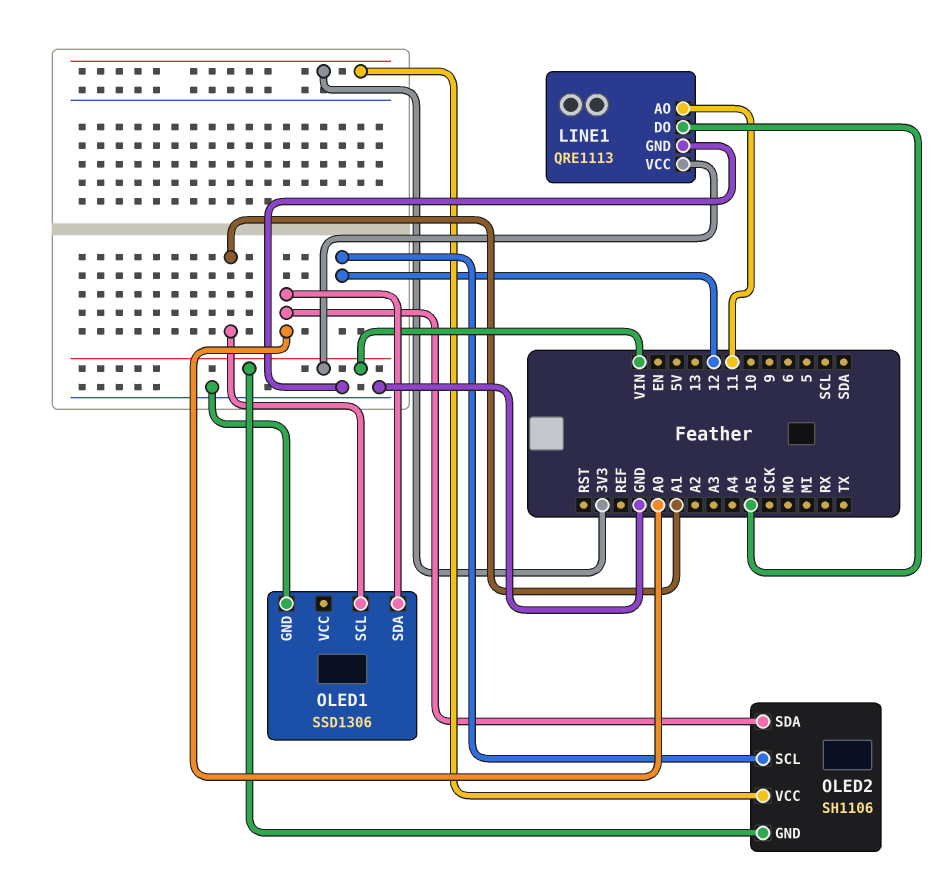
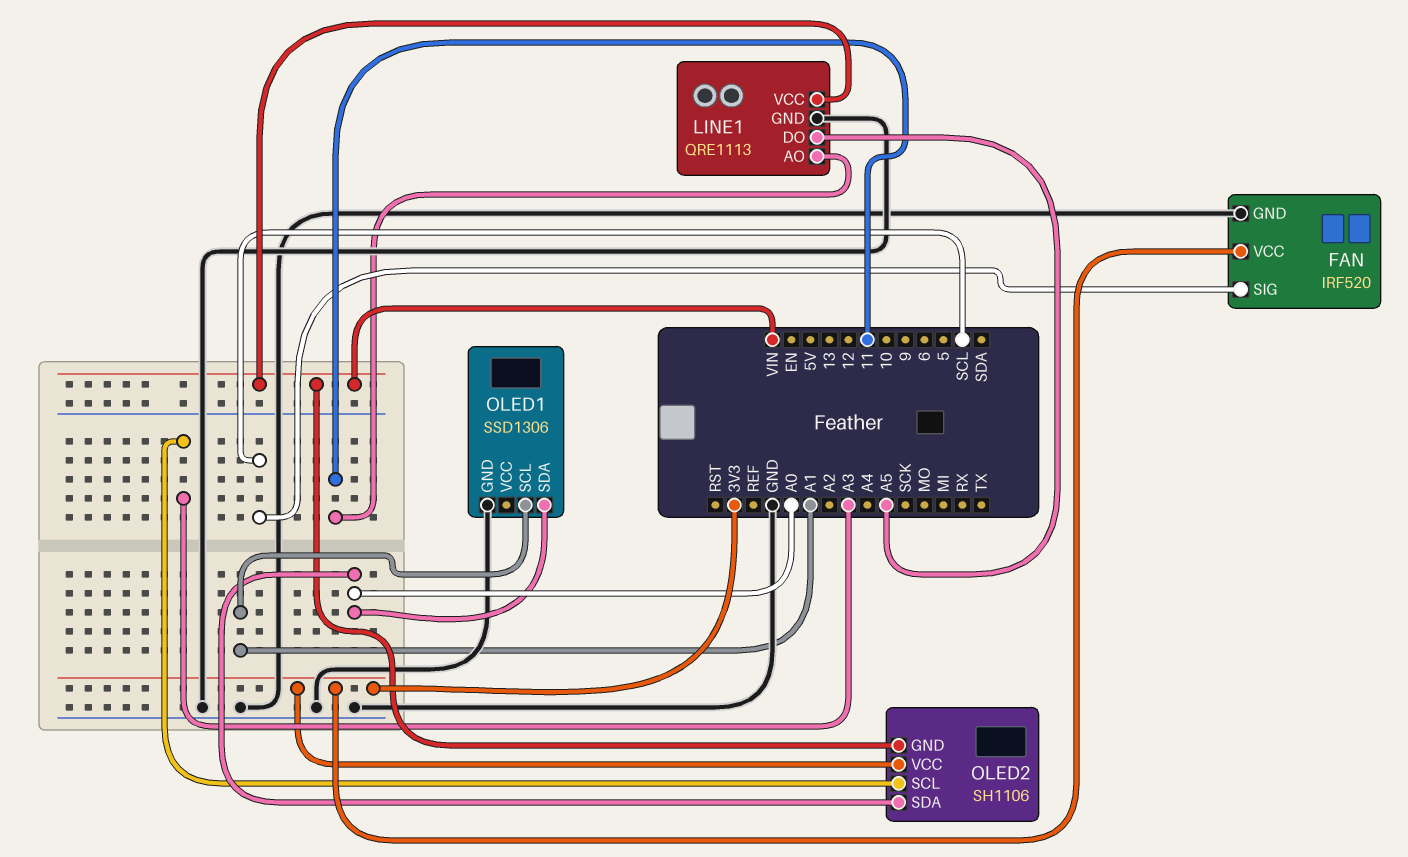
FAN: none -> IRF520
FAN pin GND: none -> GND
FAN pin SIG: none -> SCL
FAN pin VCC: none -> 3V3
OLED2 pin SCL: 12 -> A3

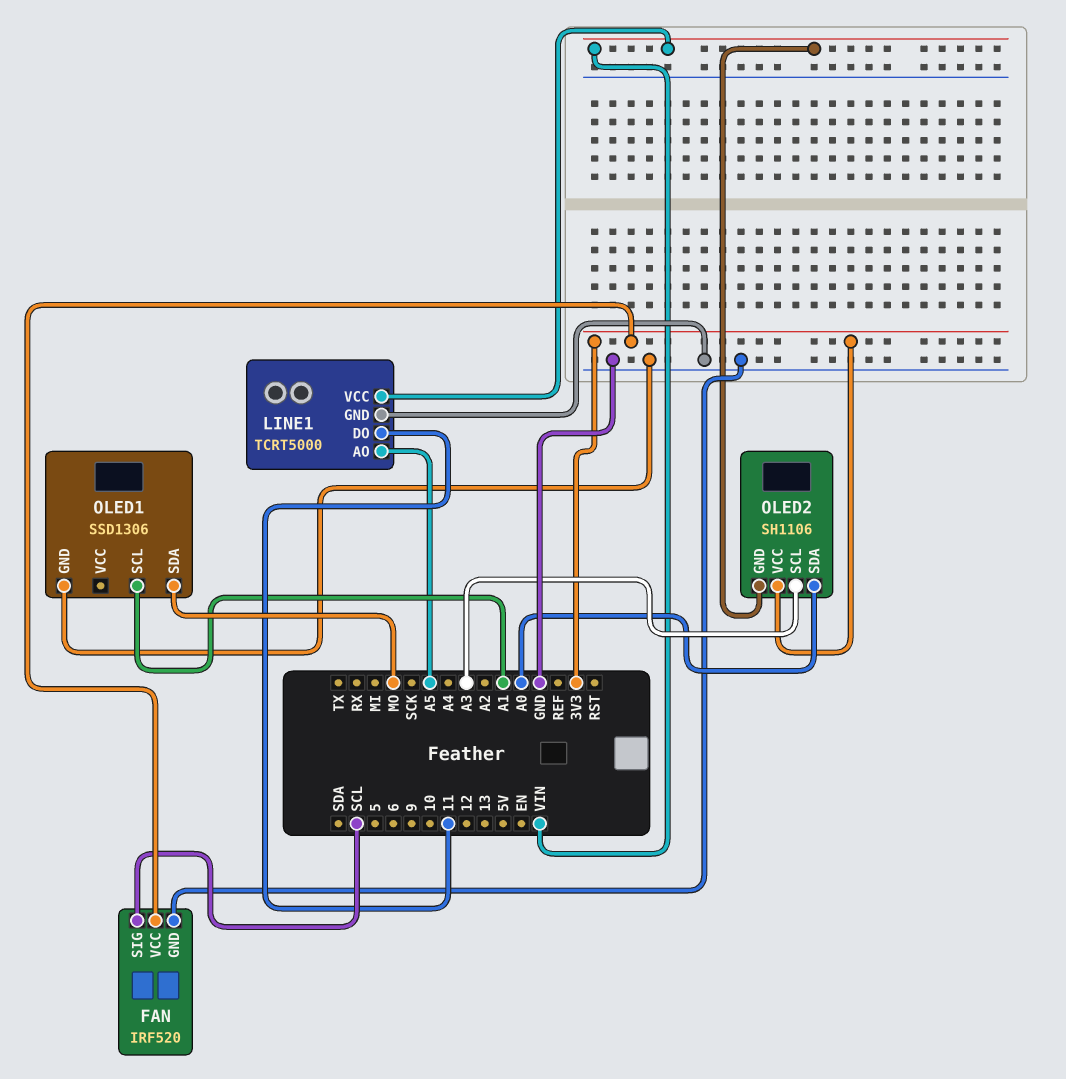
LINE1: QRE1113 -> TCRT5000
LINE1 pin AO: 11 -> A5
LINE1 pin DO: A5 -> 11
OLED1 pin SDA: A0 -> MO

